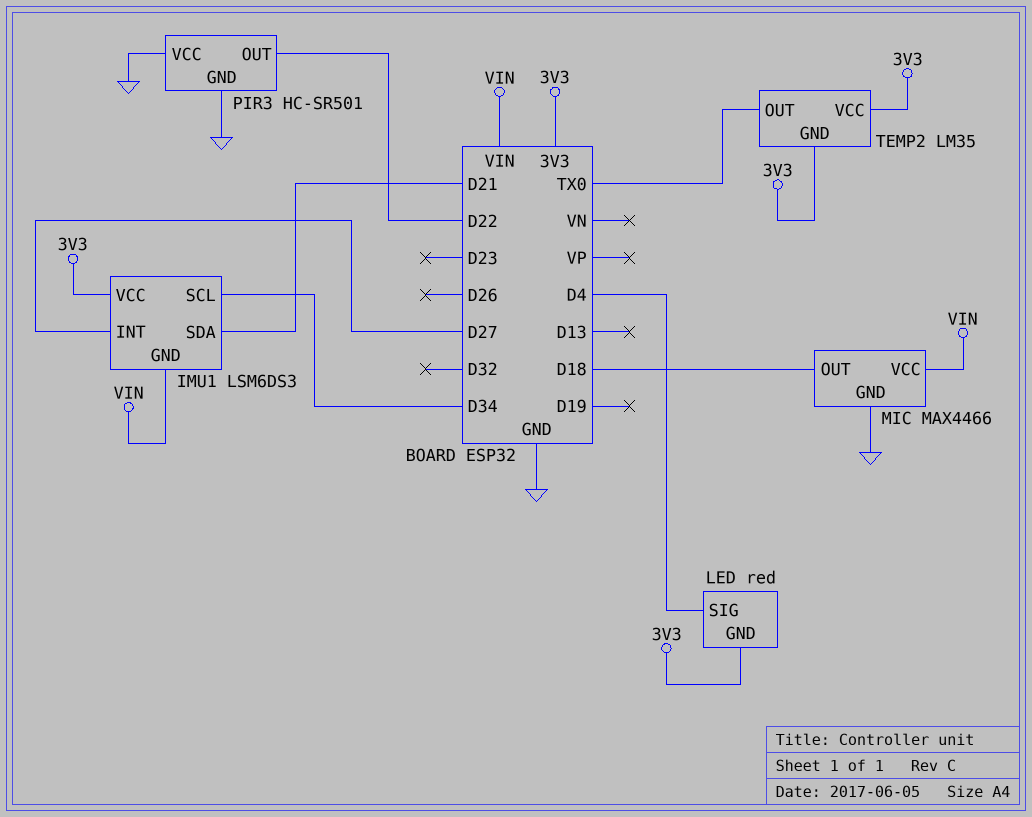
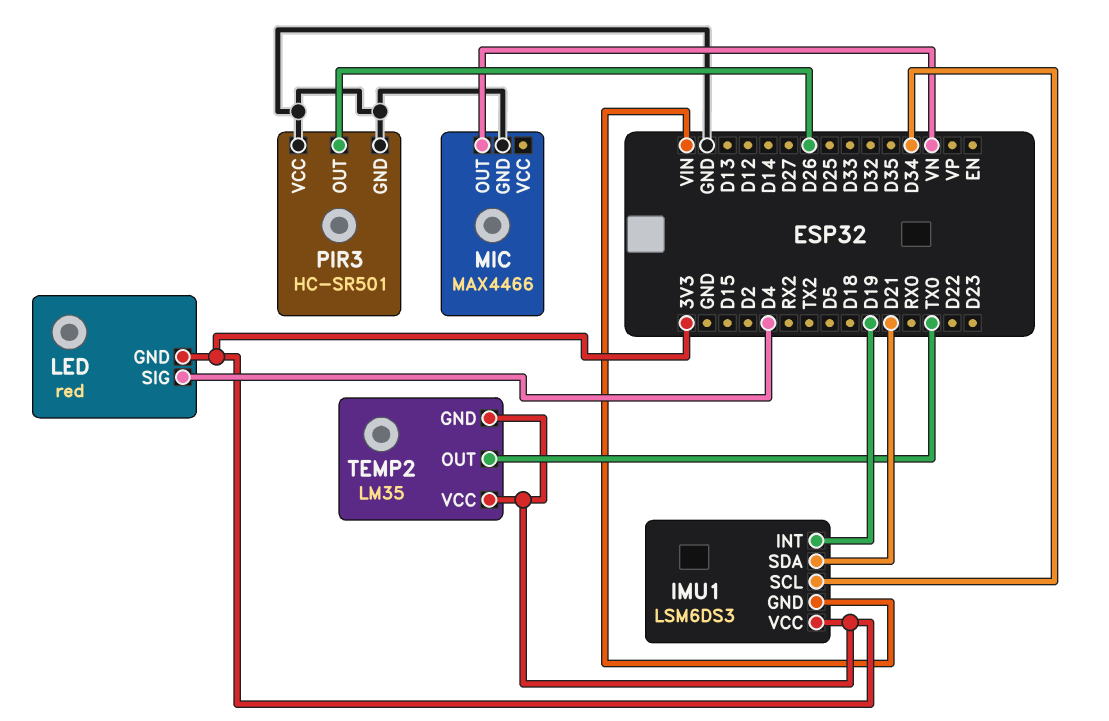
IMU1 pin INT: D27 -> D19
MIC pin OUT: D18 -> VN
MIC pin VCC: VIN -> none
PIR3 pin OUT: D22 -> D26

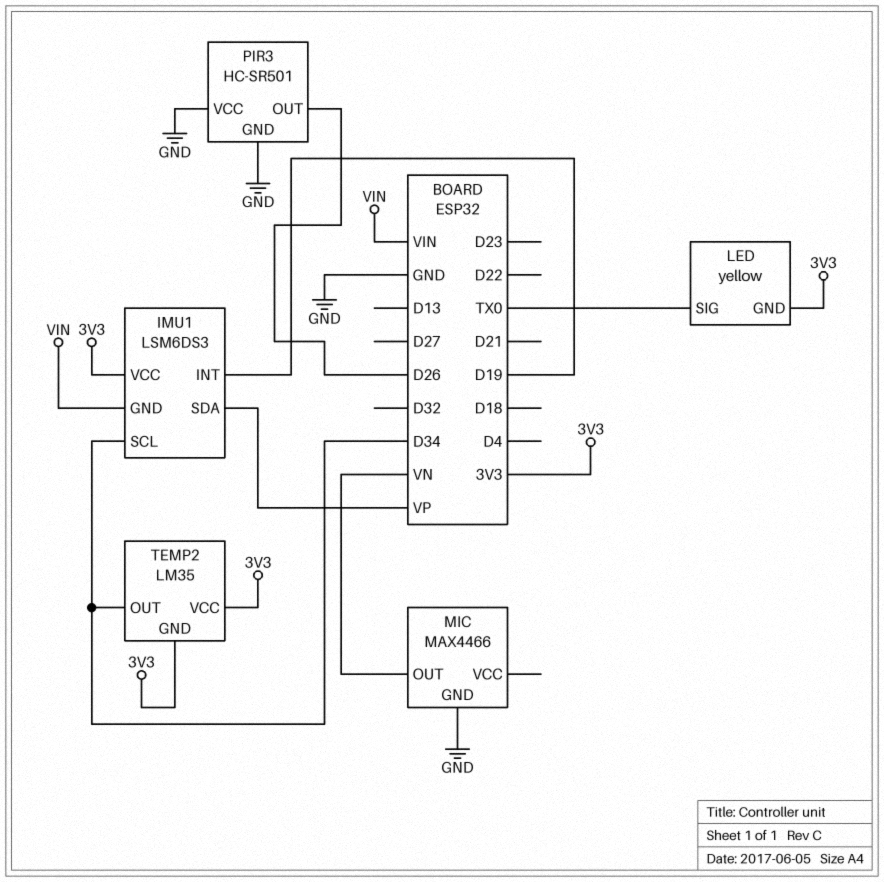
IMU1 pin SDA: D21 -> VP
LED: red -> yellow
LED pin SIG: D4 -> TX0
TEMP2 pin OUT: TX0 -> D34

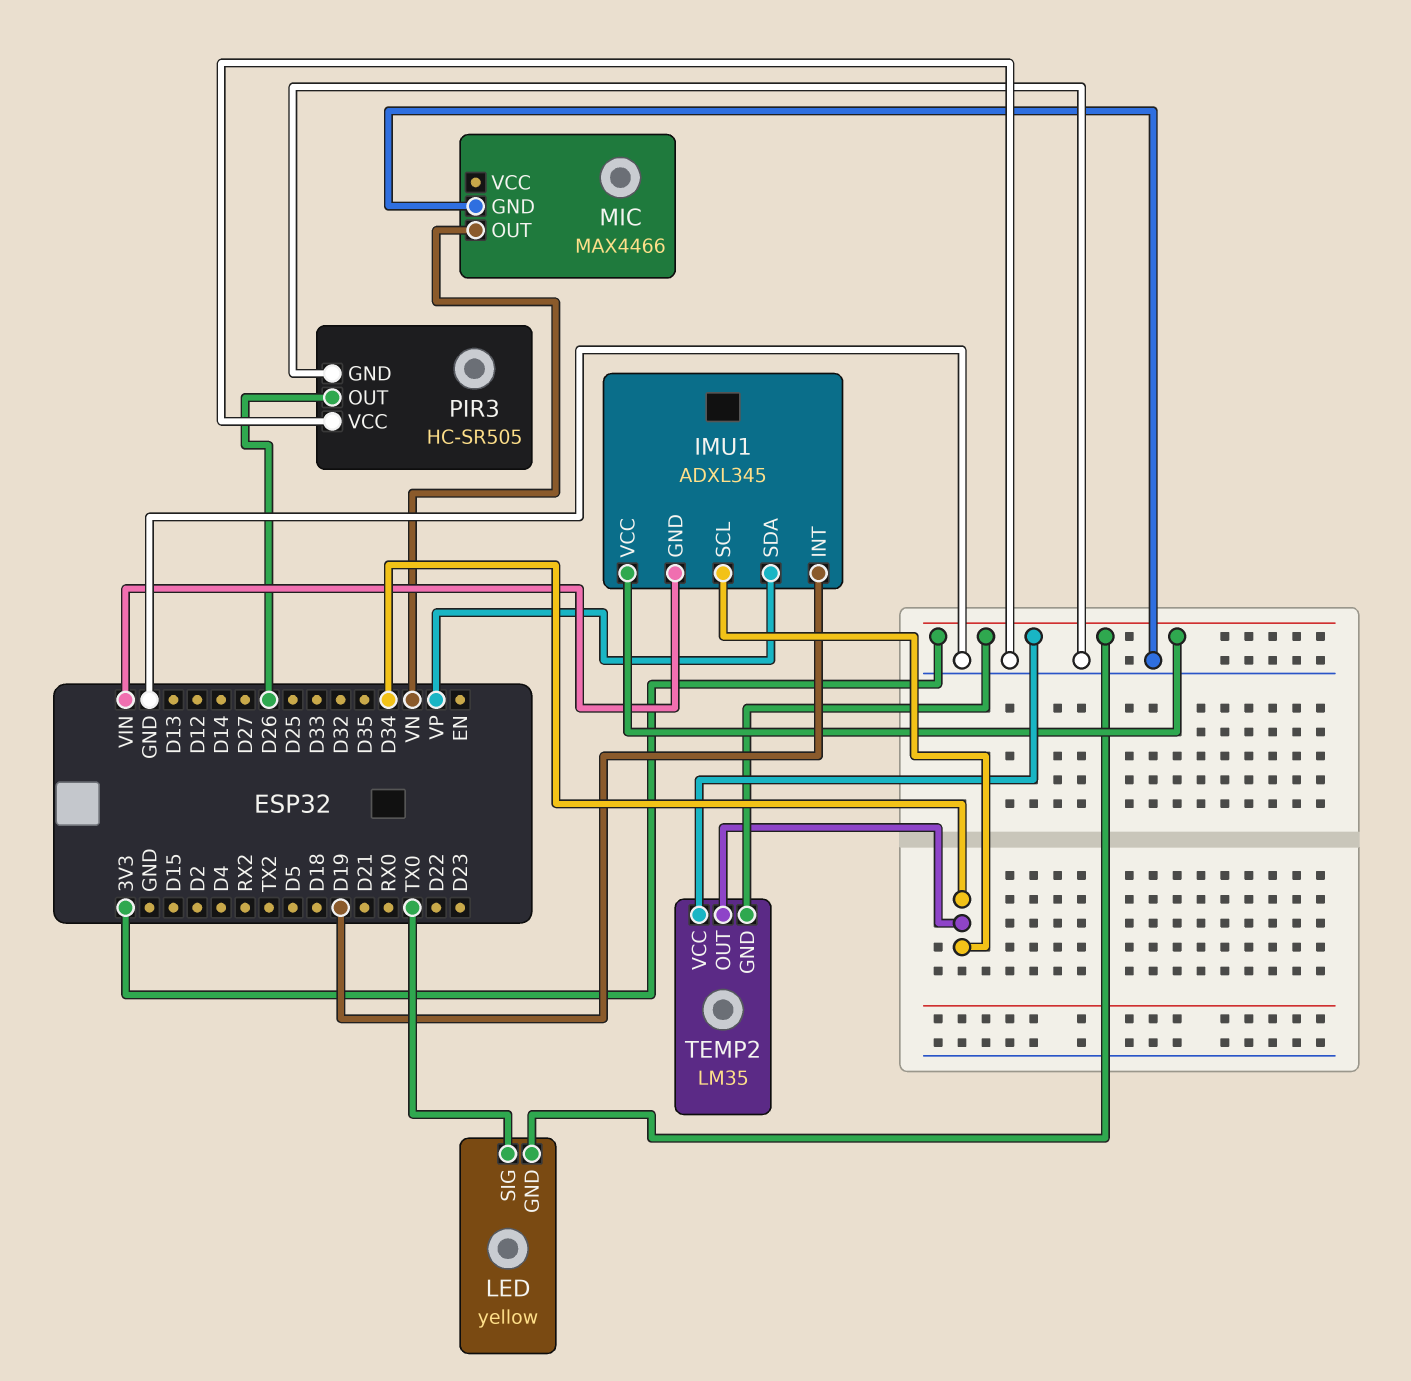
IMU1: LSM6DS3 -> ADXL345
PIR3: HC-SR501 -> HC-SR505

